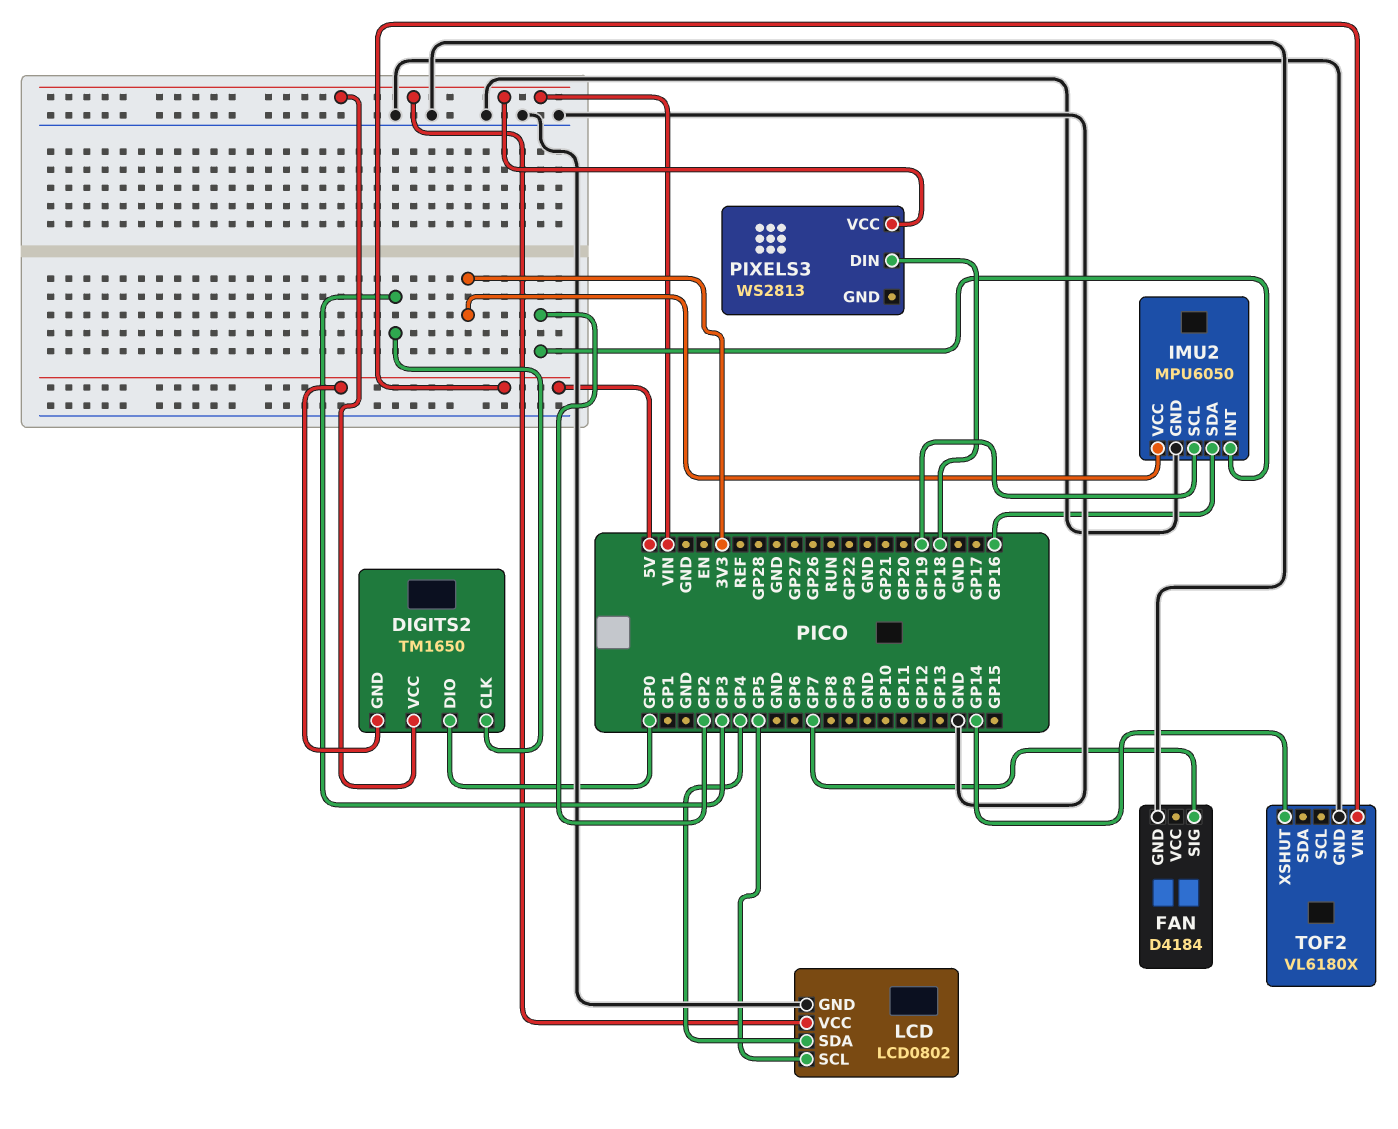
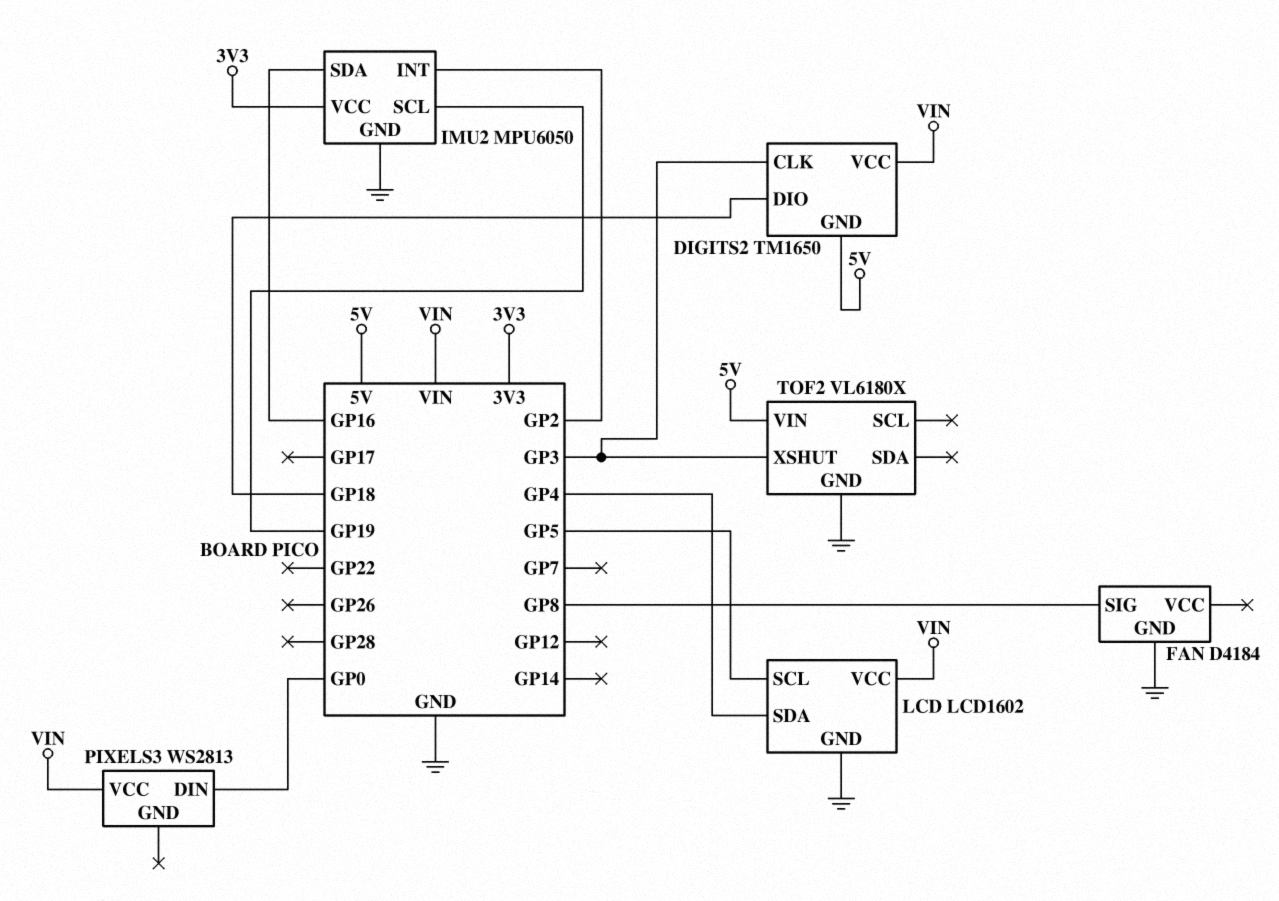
DIGITS2 pin DIO: GP0 -> GP18
FAN pin SIG: GP7 -> GP8
LCD: LCD0802 -> LCD1602
PIXELS3 pin DIN: GP18 -> GP0
TOF2 pin XSHUT: GP14 -> GP3

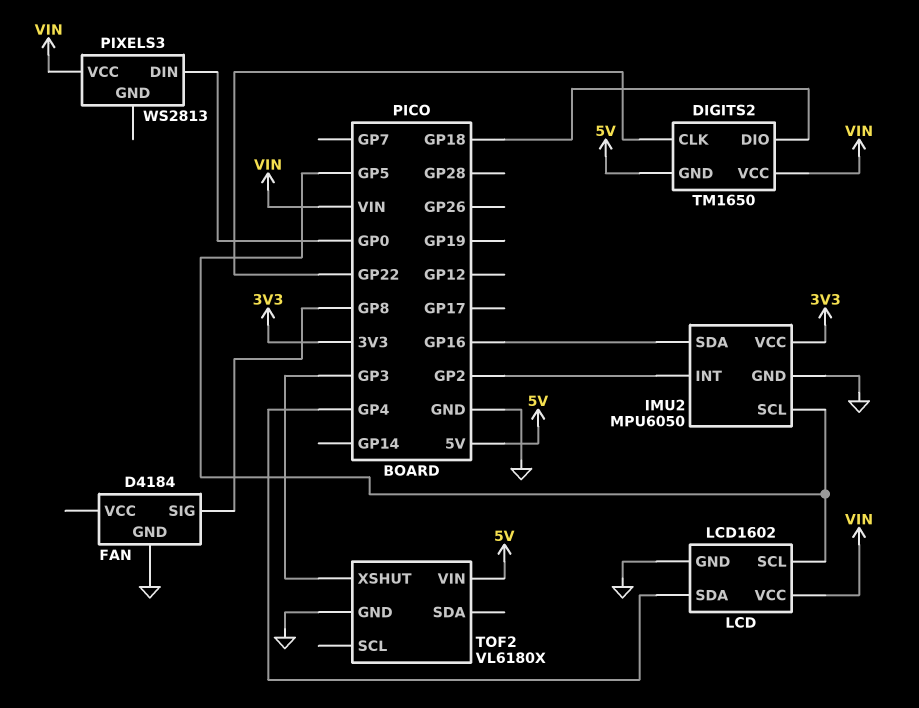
DIGITS2 pin CLK: GP3 -> GP22
IMU2 pin SCL: GP19 -> GP5

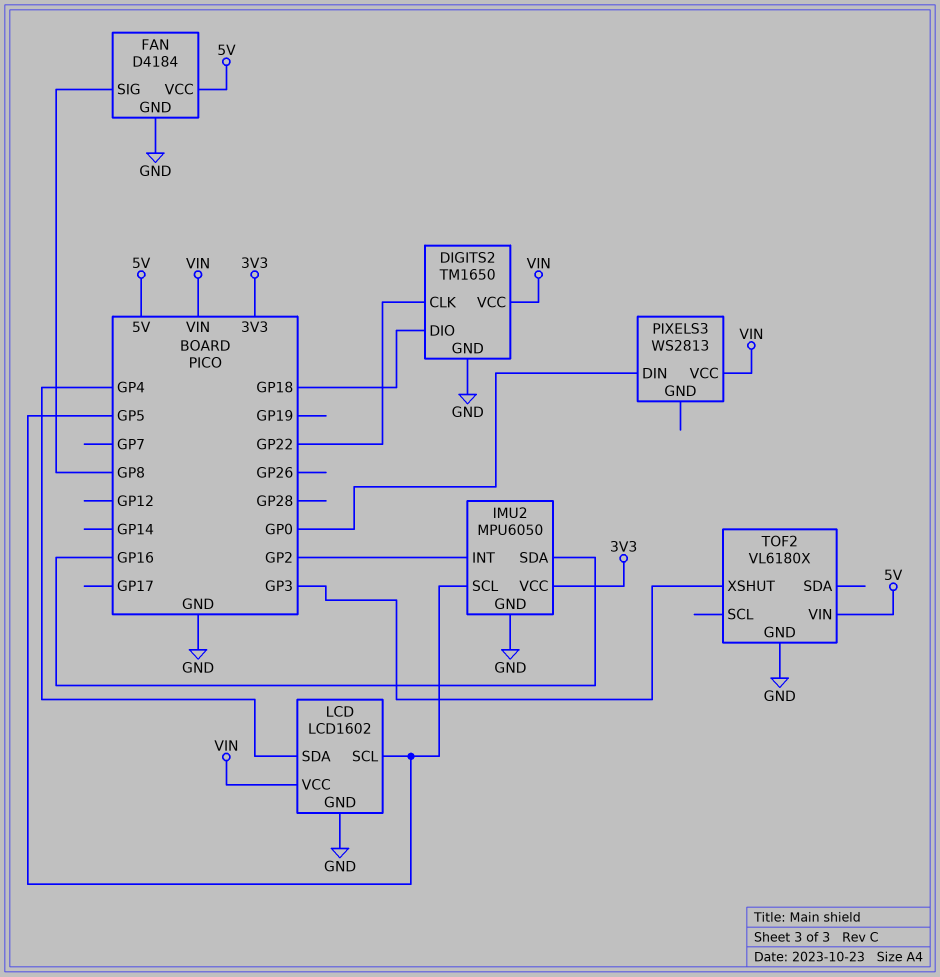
DIGITS2 pin GND: 5V -> GND
FAN pin VCC: none -> 5V

